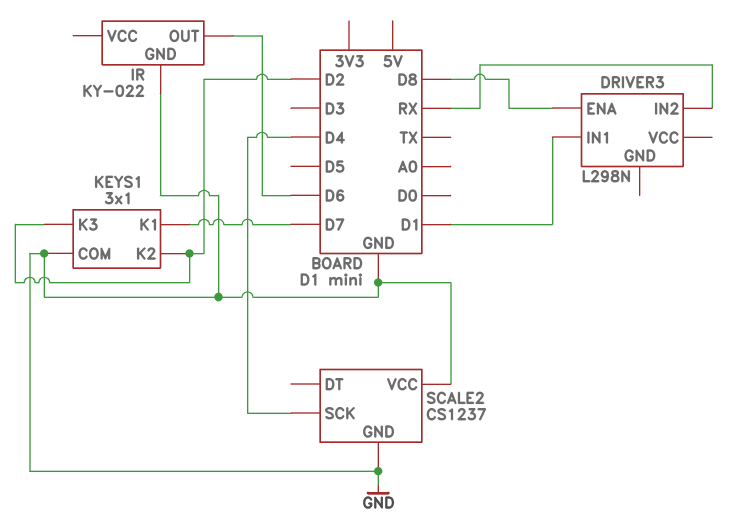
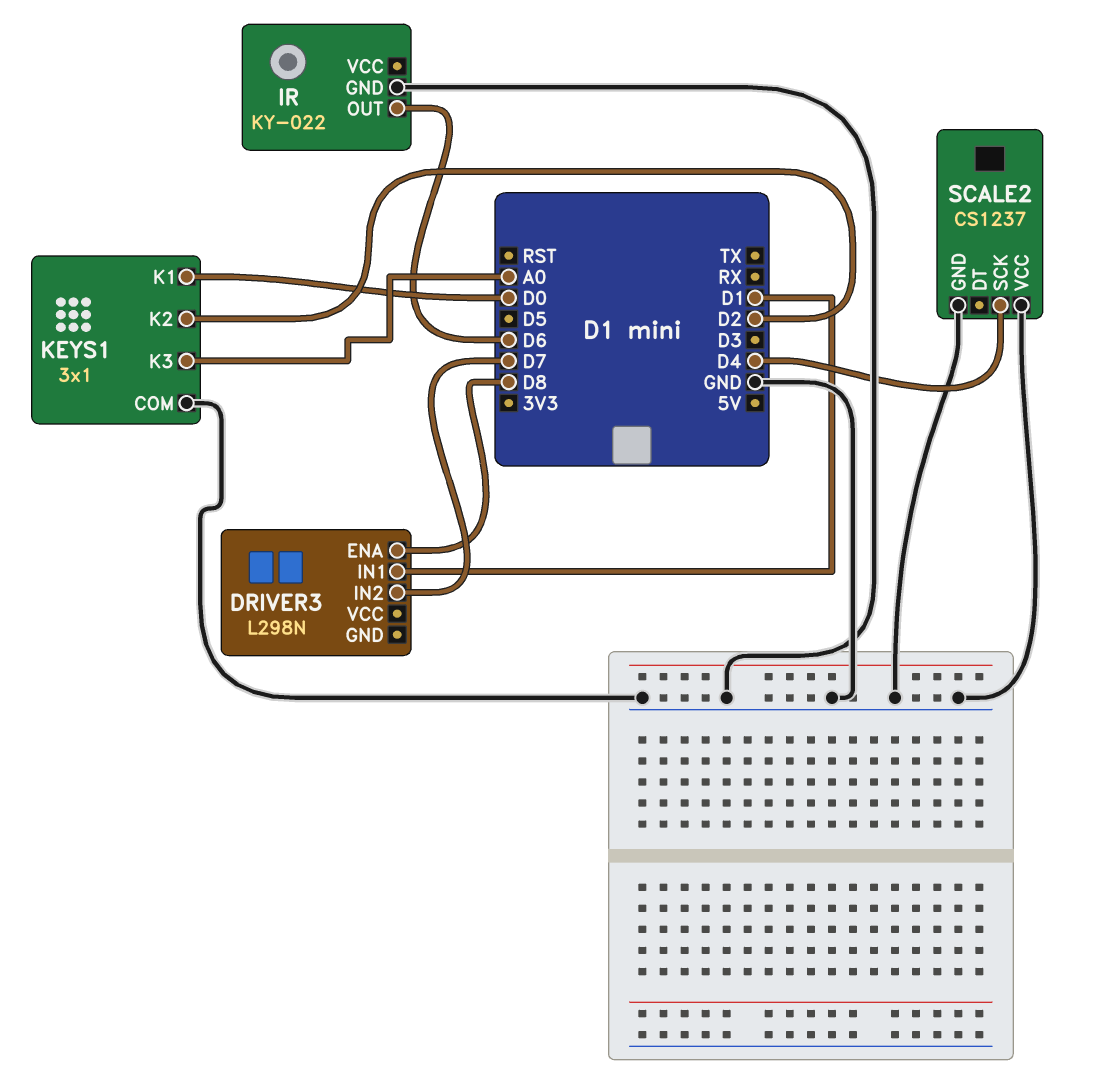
DRIVER3 pin IN2: RX -> D7
KEYS1 pin K1: D7 -> D0
KEYS1 pin K3: D2 -> A0

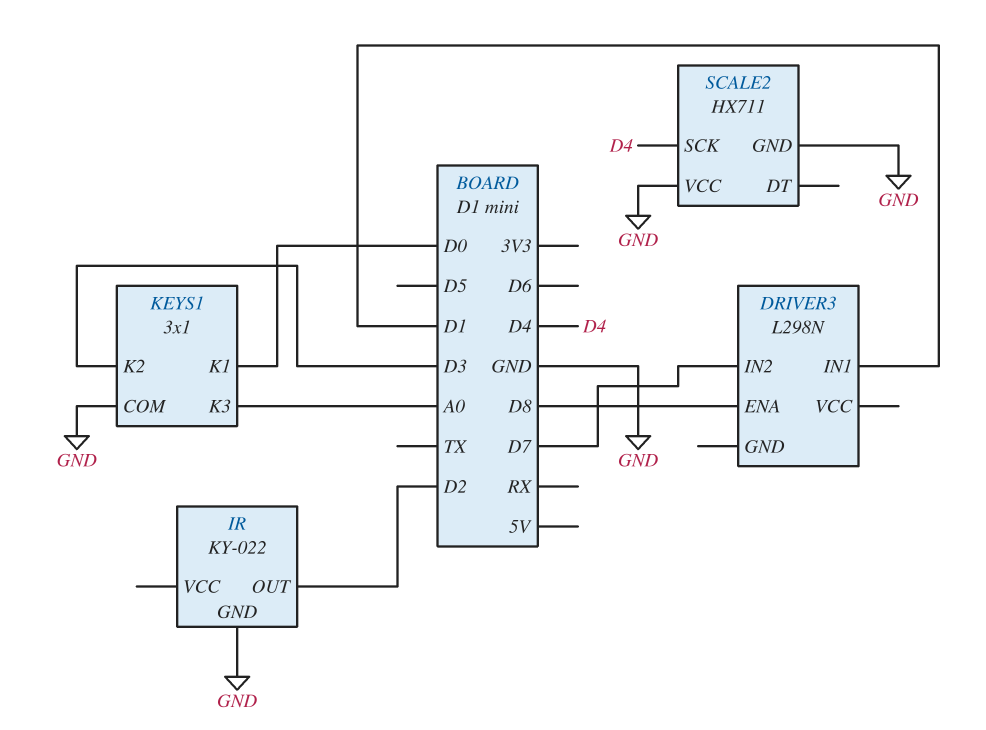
IR pin OUT: D6 -> D2
KEYS1 pin K2: D2 -> D3
SCALE2: CS1237 -> HX711

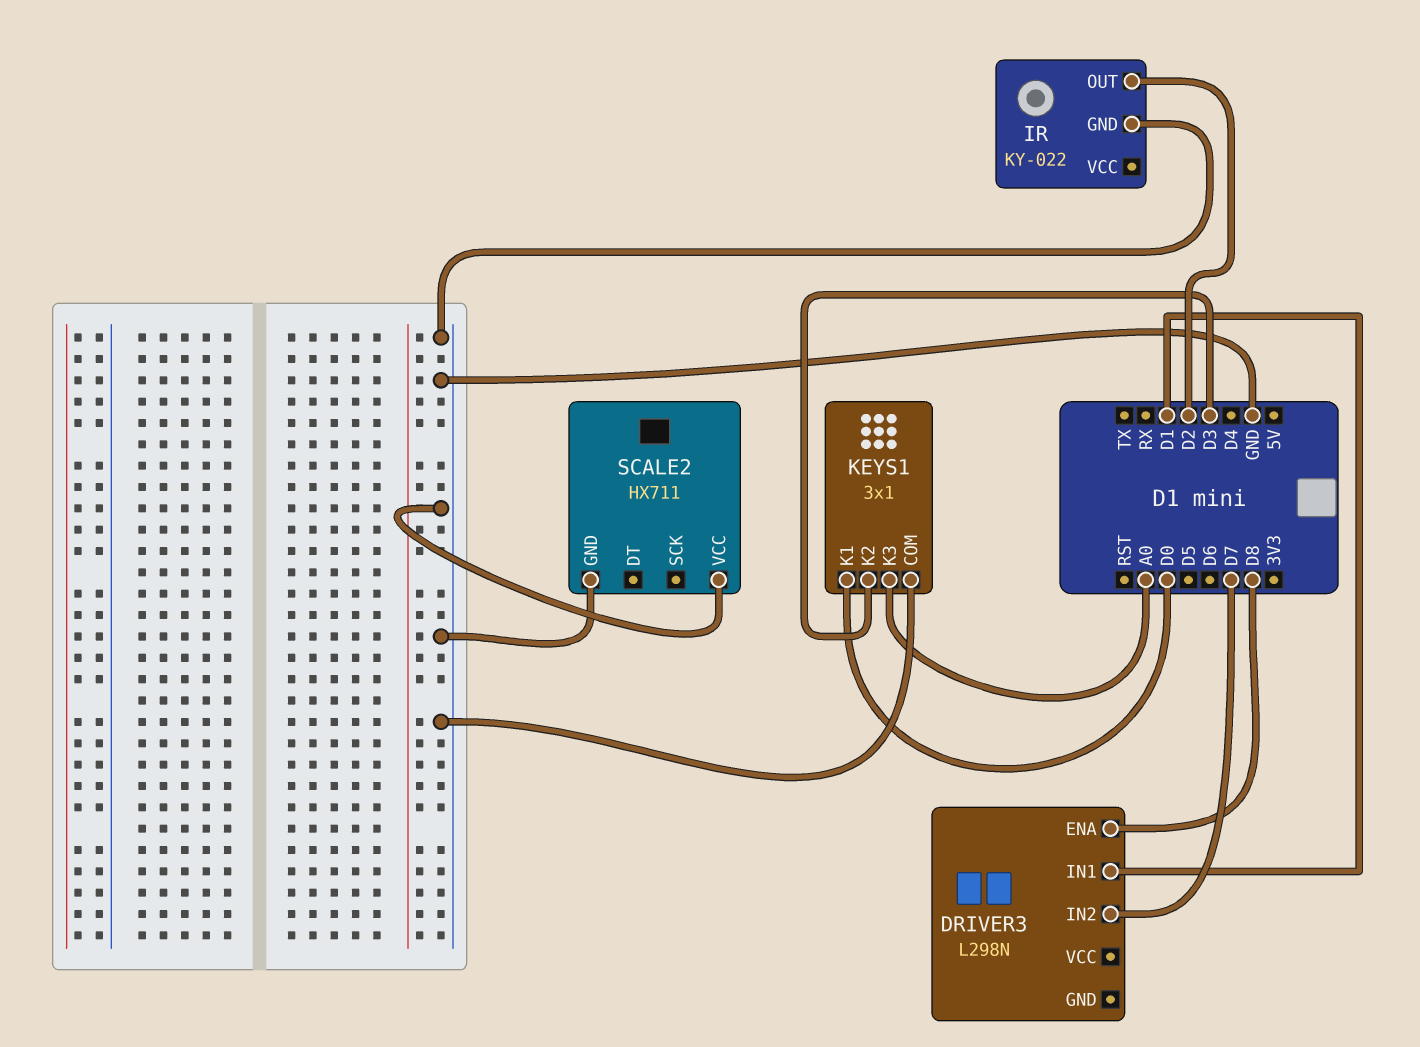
SCALE2 pin SCK: D4 -> none

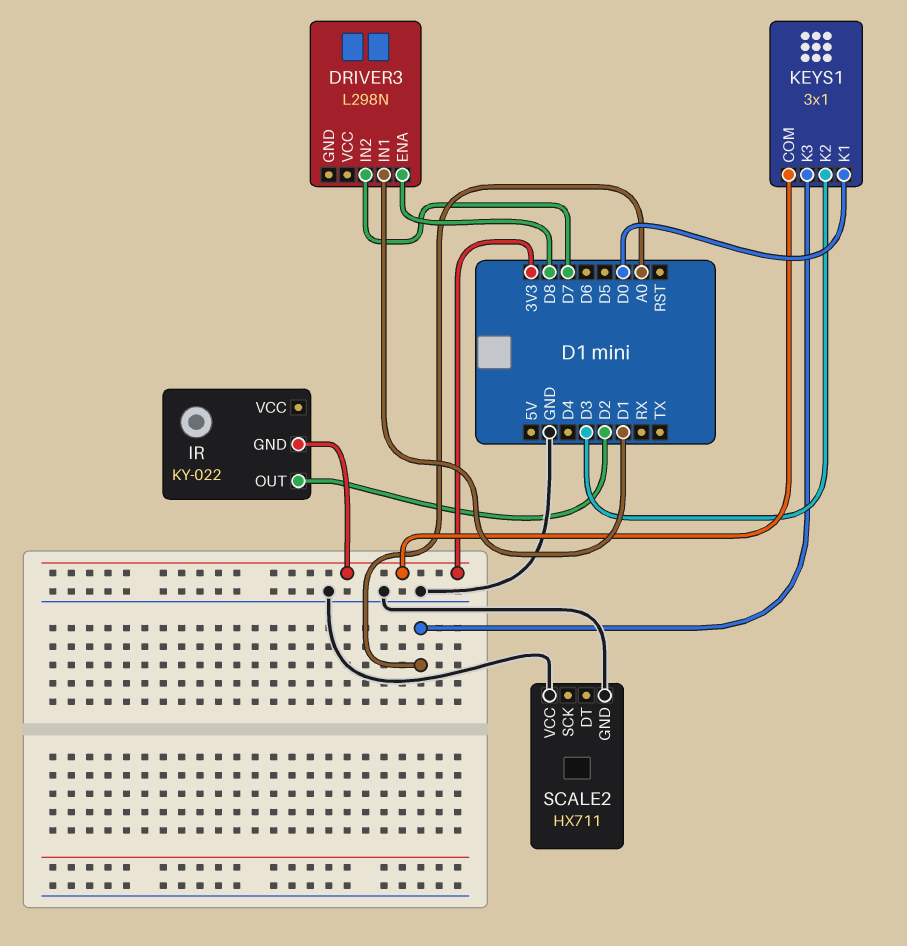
IR pin GND: GND -> 3V3
KEYS1 pin COM: GND -> 3V3

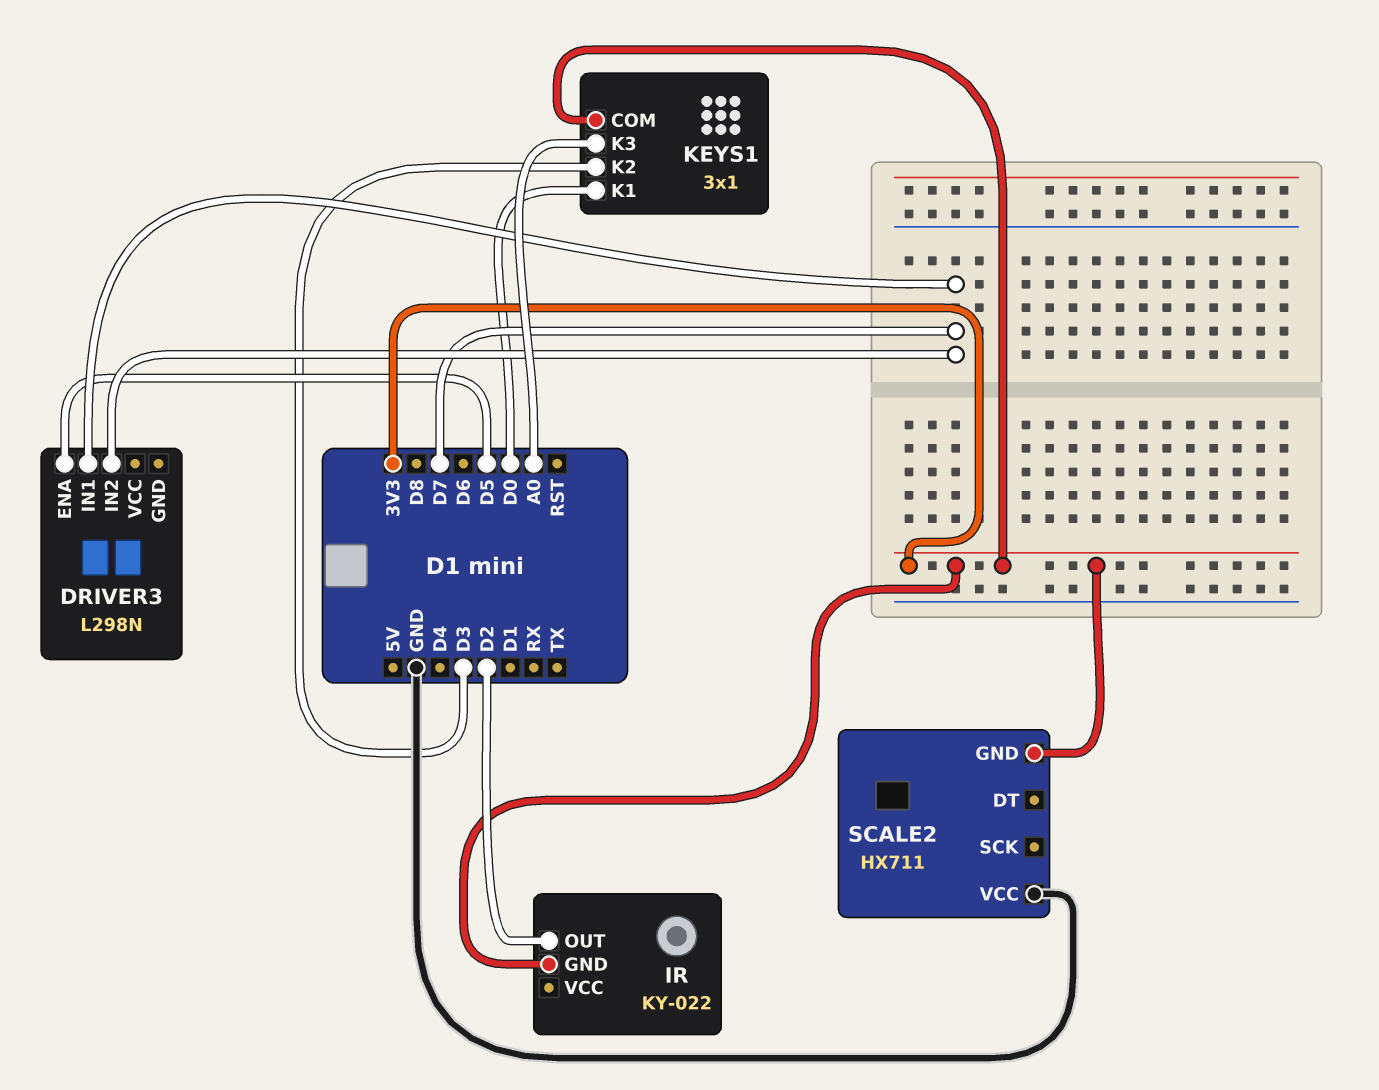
DRIVER3 pin ENA: D8 -> D5
DRIVER3 pin IN1: D1 -> D7
SCALE2 pin GND: GND -> 3V3

